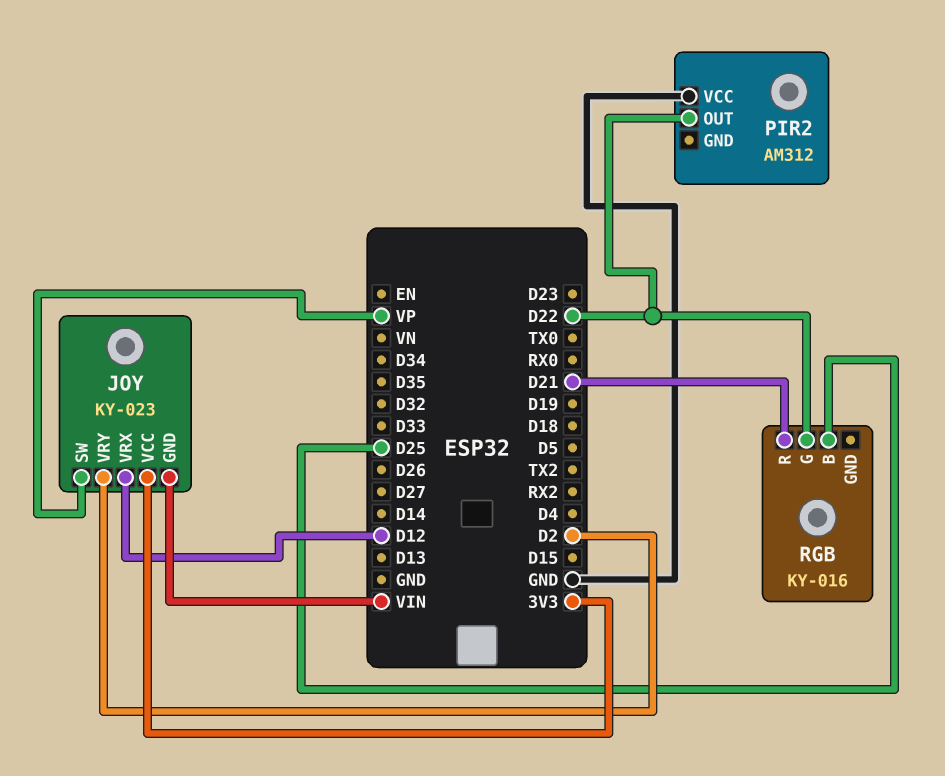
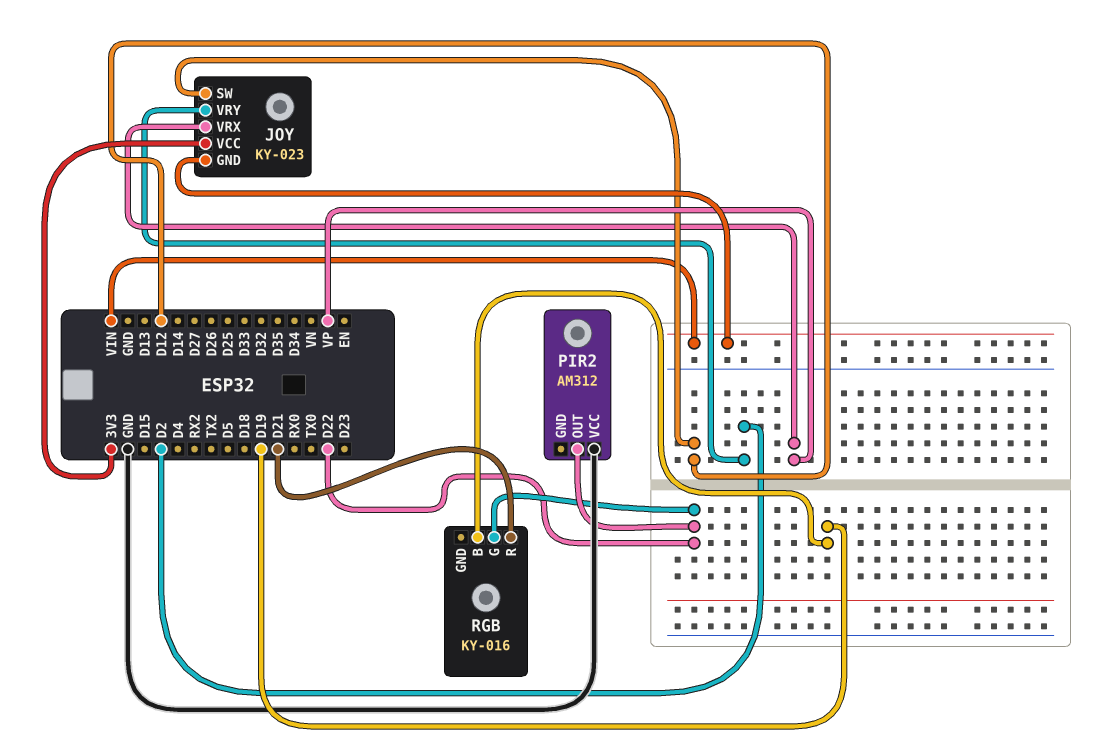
JOY pin SW: VP -> D12
JOY pin VRX: D12 -> VP
RGB pin B: D25 -> D19

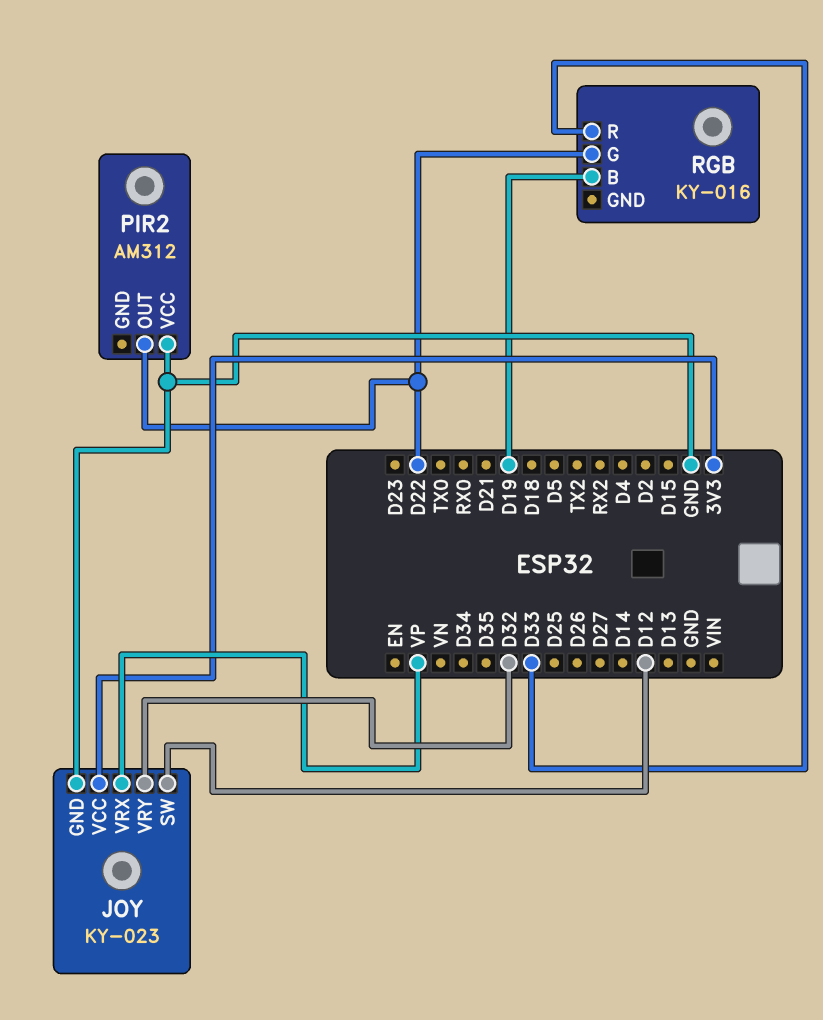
JOY pin GND: VIN -> GND
JOY pin VRY: D2 -> D32
RGB pin R: D21 -> D33

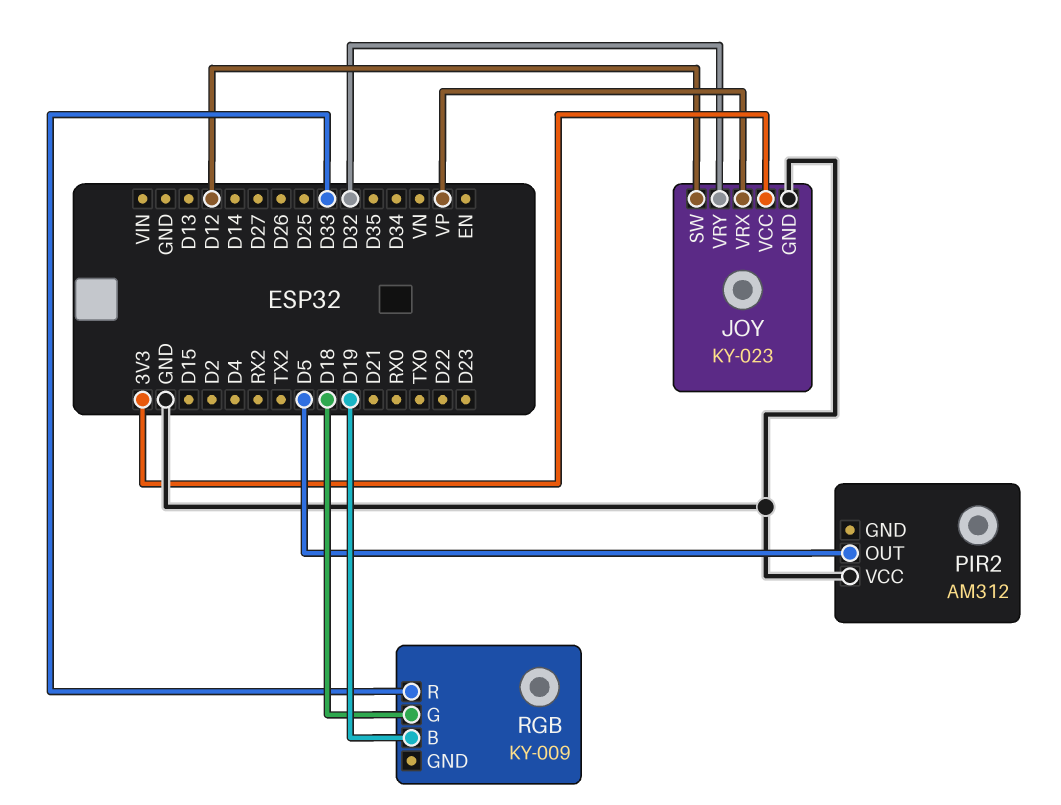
PIR2 pin OUT: D22 -> D5
RGB: KY-016 -> KY-009
RGB pin G: D22 -> D18

